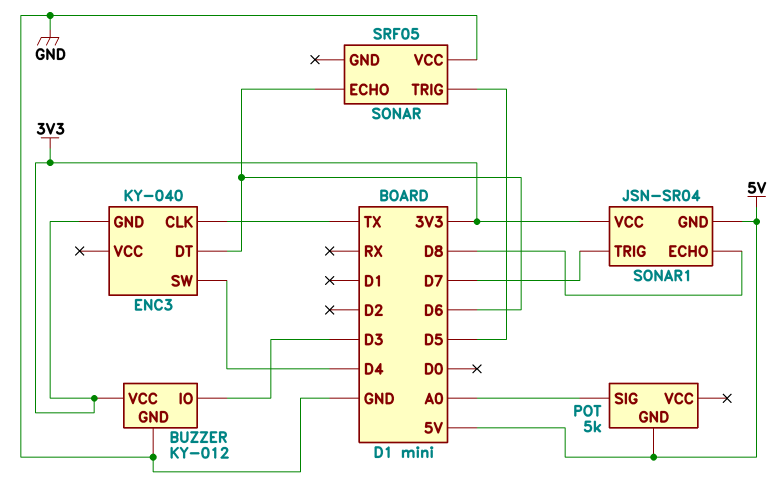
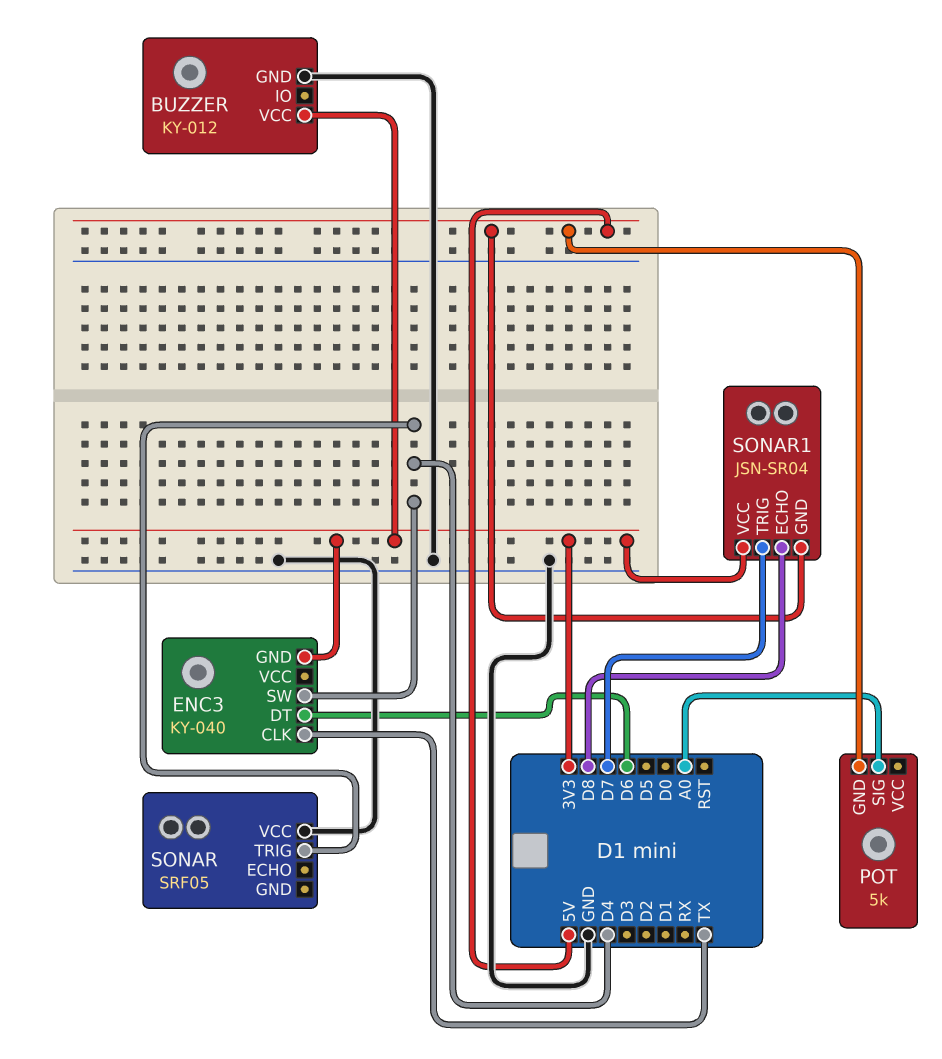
BUZZER pin IO: D3 -> none
SONAR pin ECHO: D6 -> none
SONAR pin TRIG: D5 -> D4

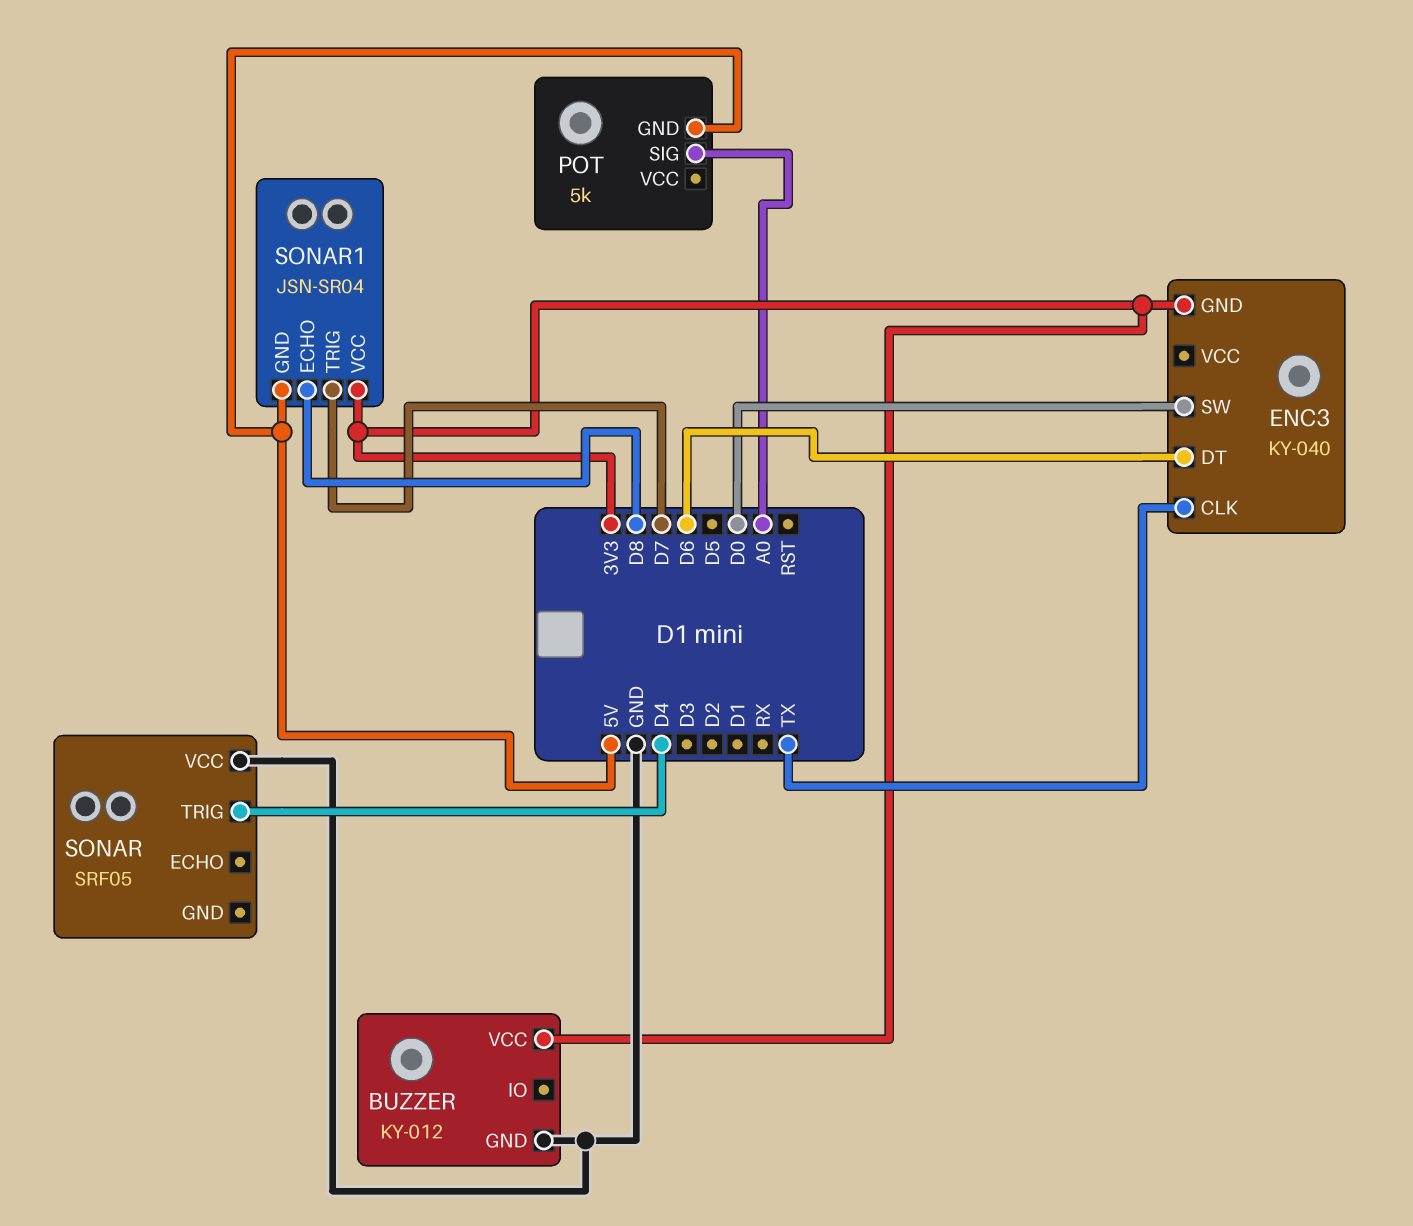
ENC3 pin SW: D4 -> D0

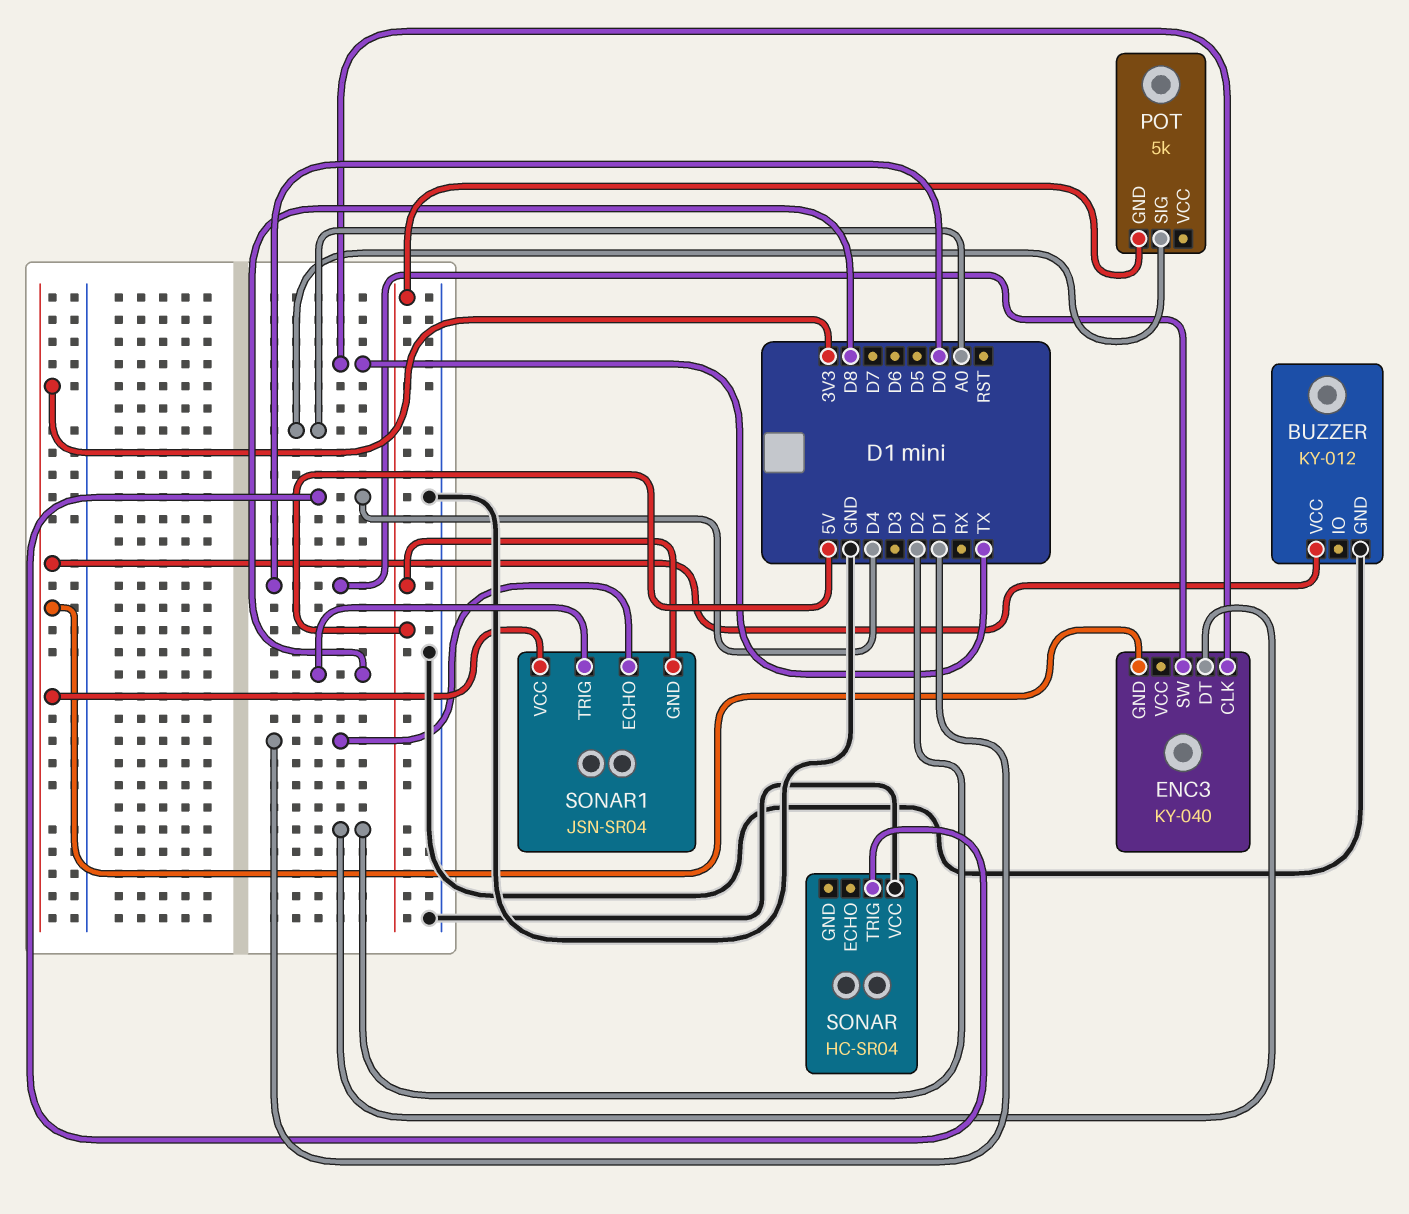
ENC3 pin DT: D6 -> D2
SONAR: SRF05 -> HC-SR04
SONAR1 pin ECHO: D8 -> D1
SONAR1 pin TRIG: D7 -> D8

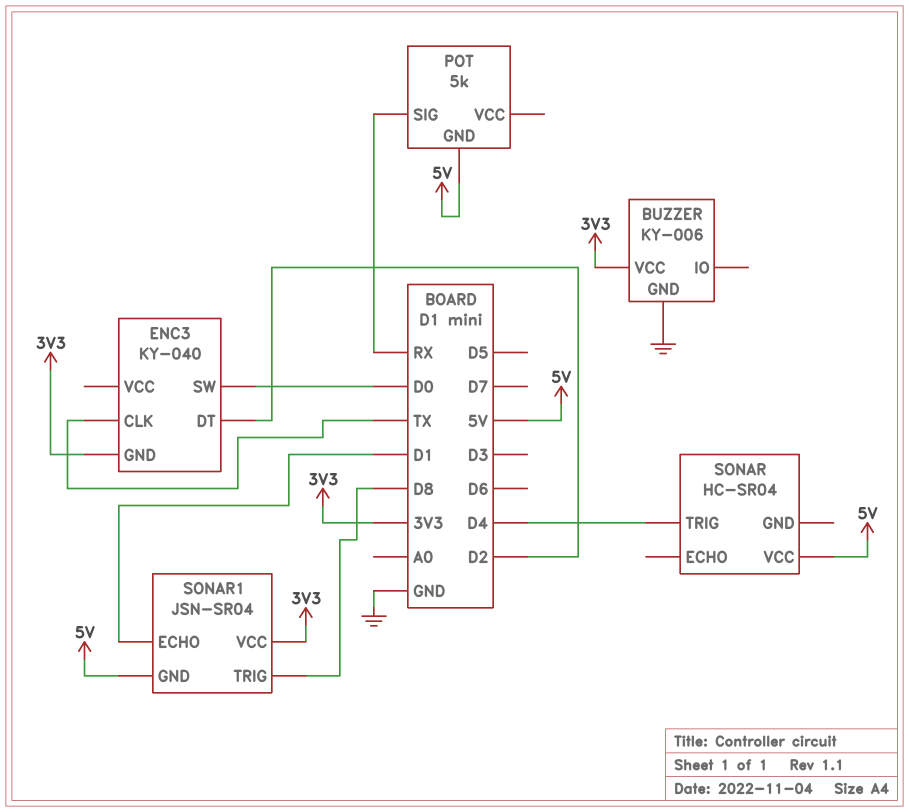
BUZZER: KY-012 -> KY-006
POT pin SIG: A0 -> RX
SONAR pin VCC: GND -> 5V

